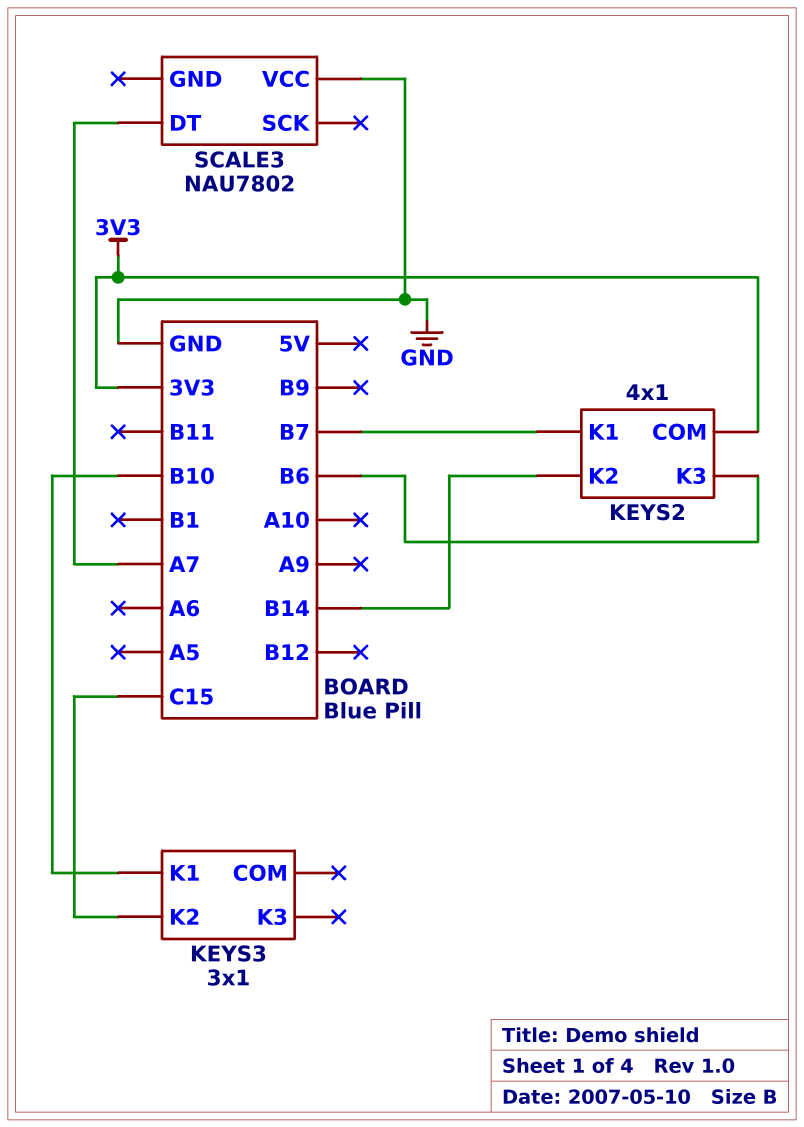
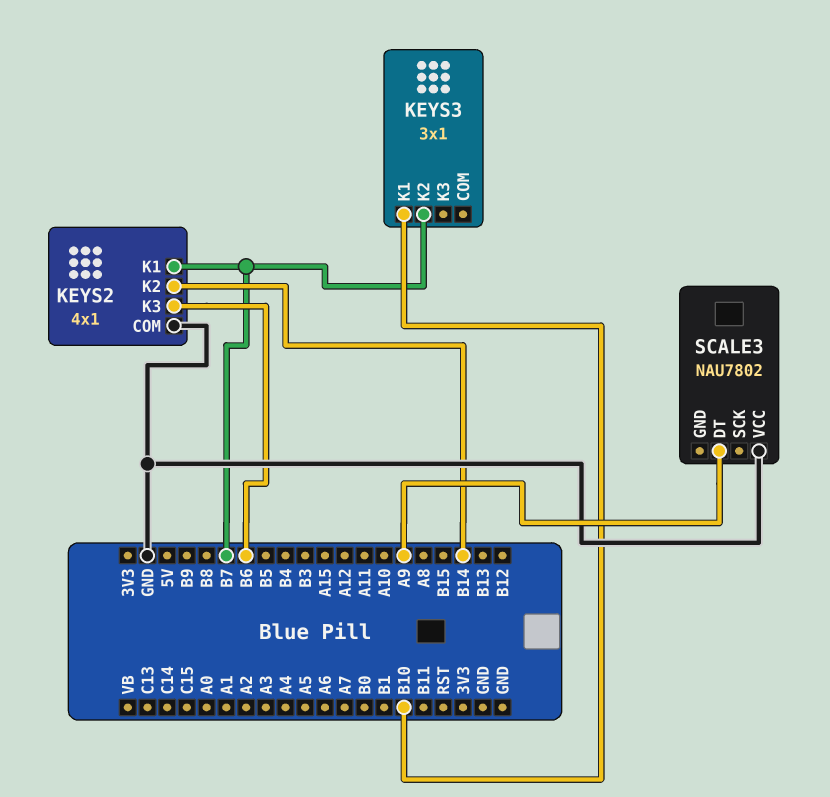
KEYS2 pin COM: 3V3 -> GND
KEYS3 pin K2: C15 -> B7
SCALE3 pin DT: A7 -> A9

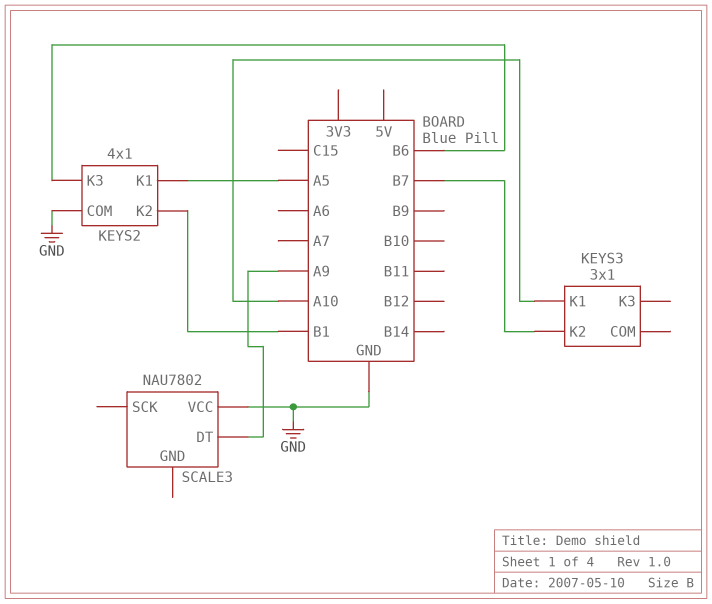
KEYS2 pin K1: B7 -> A5
KEYS2 pin K2: B14 -> B1
KEYS3 pin K1: B10 -> A10

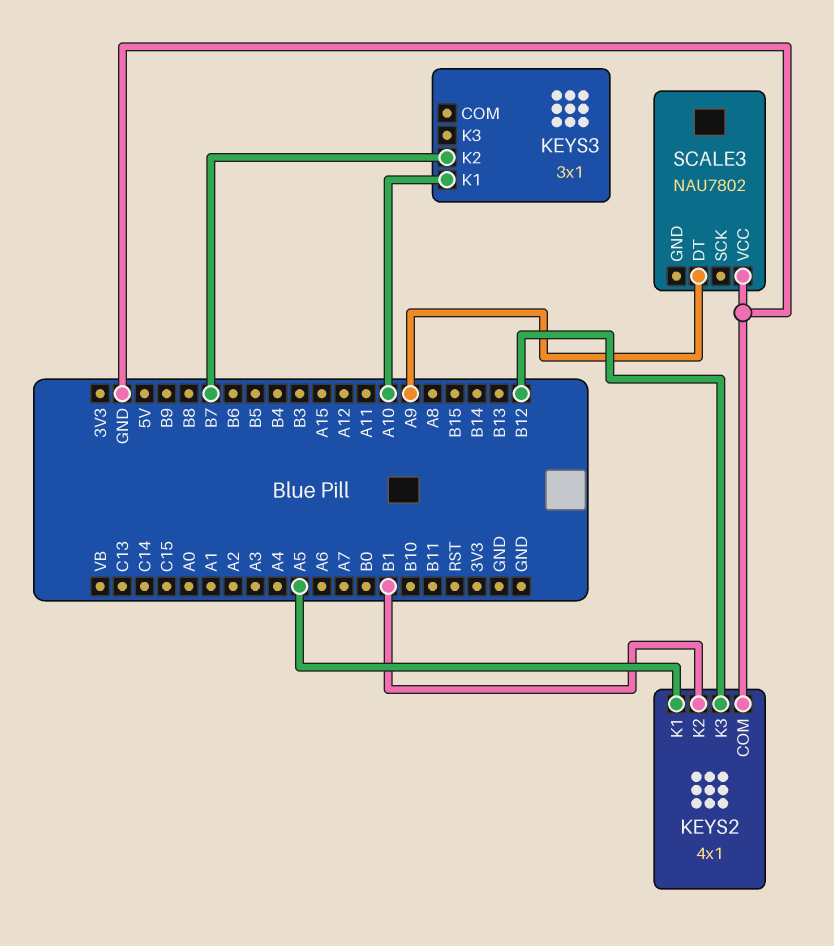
KEYS2 pin K3: B6 -> B12

